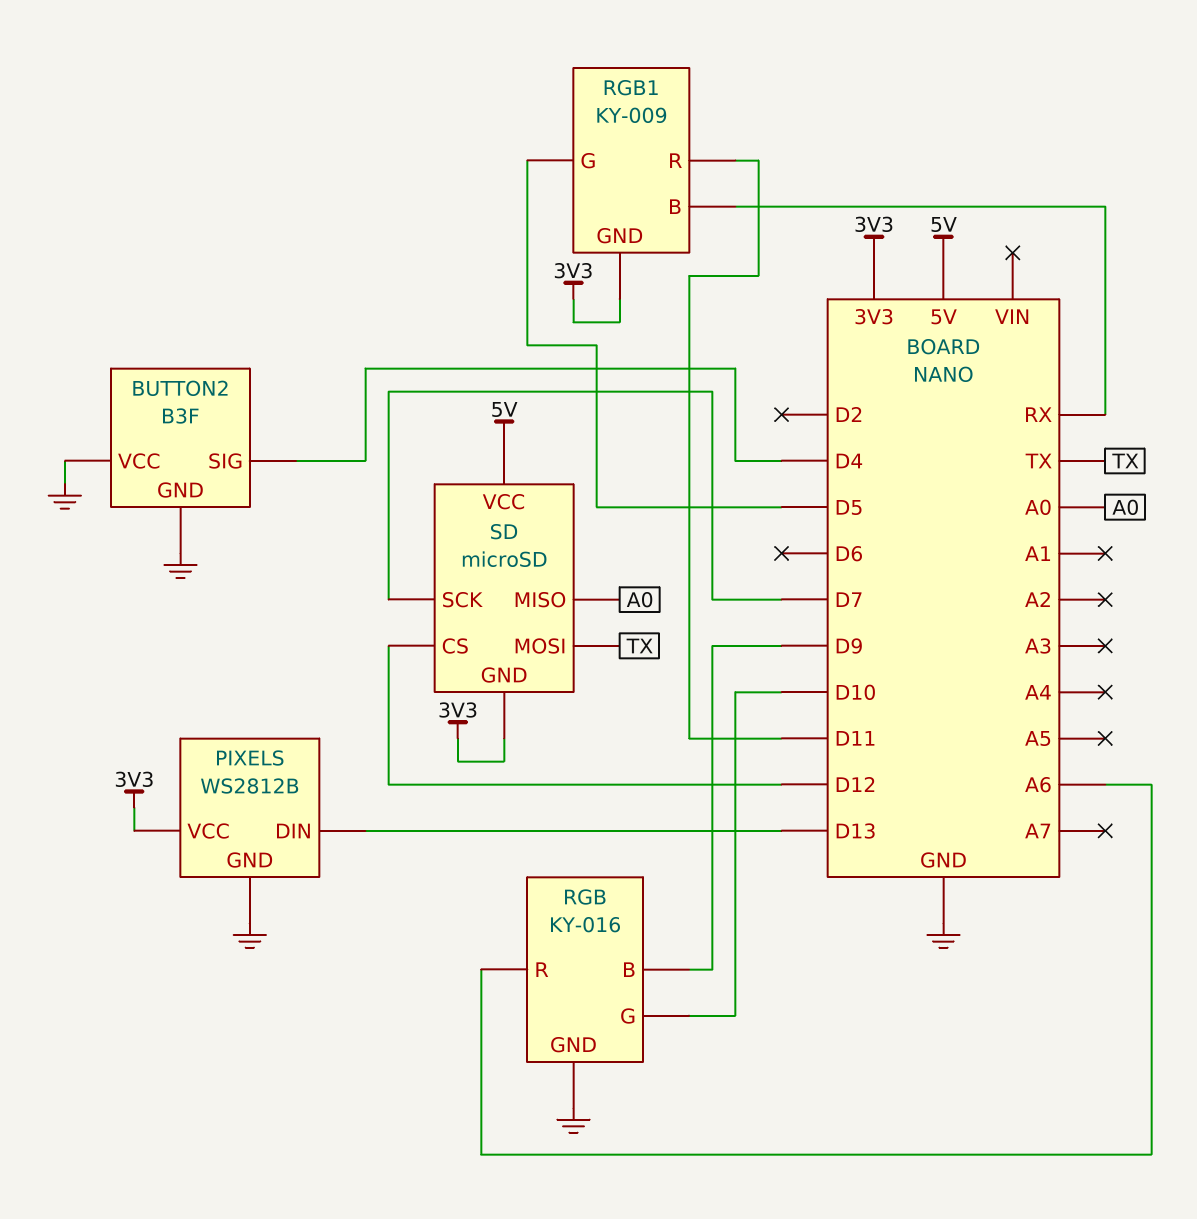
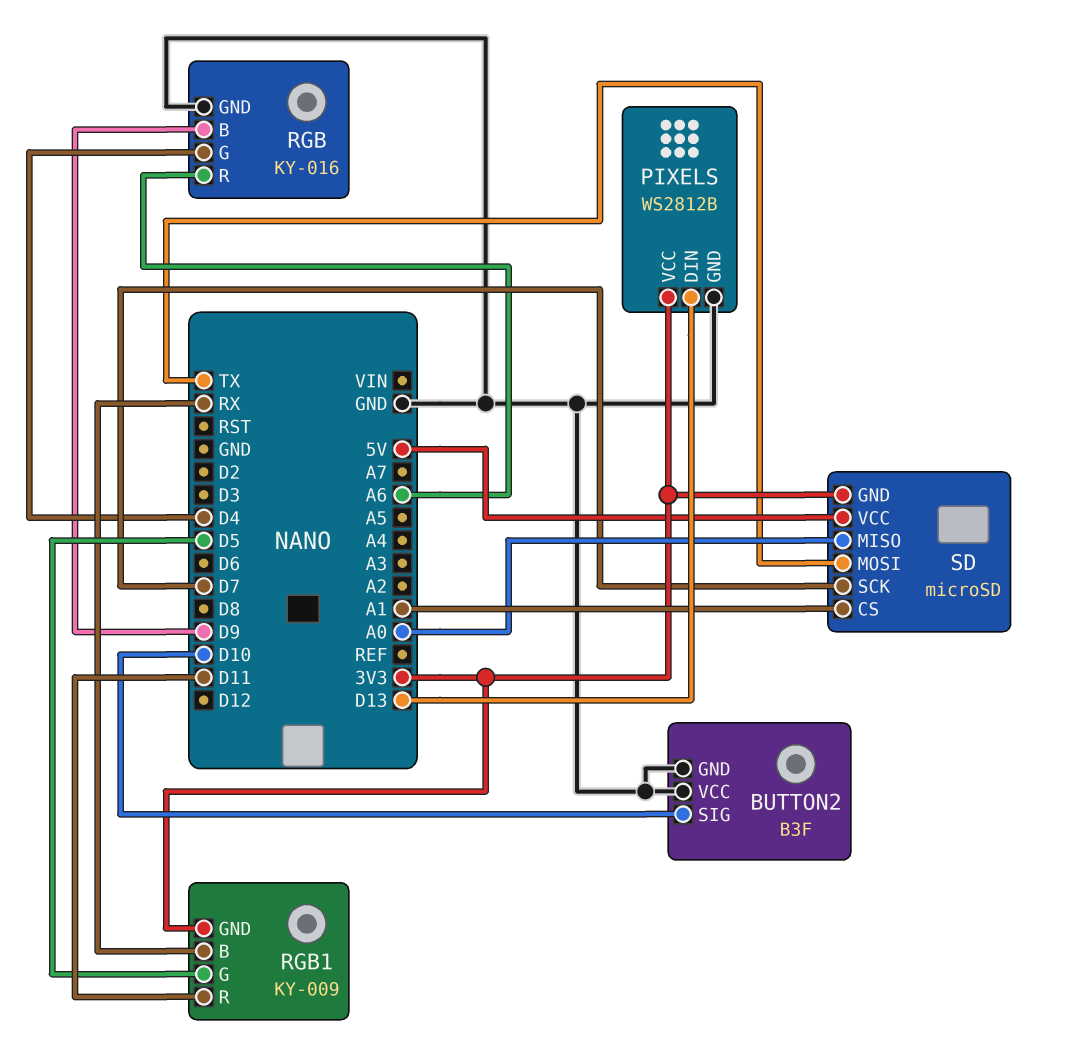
BUTTON2 pin SIG: D4 -> D10
RGB pin G: D10 -> D4
SD pin CS: D12 -> A1

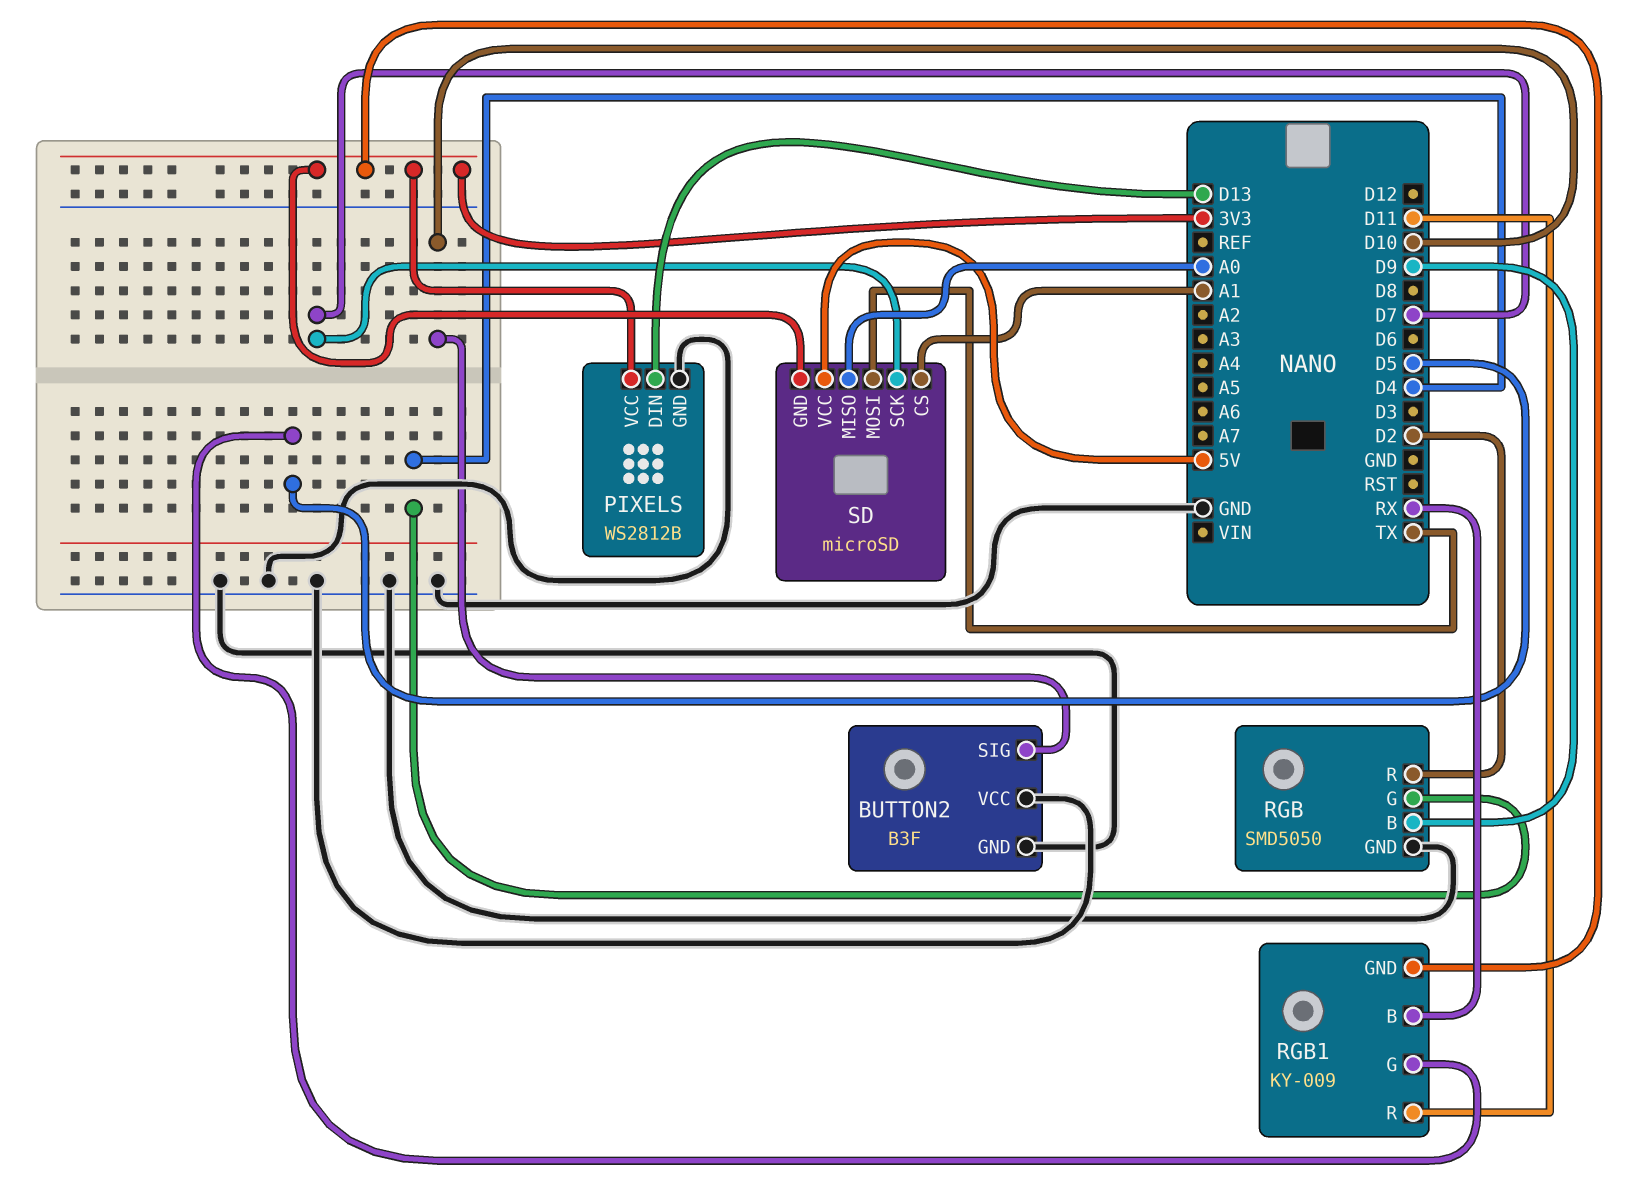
RGB: KY-016 -> SMD5050
RGB pin R: A6 -> D2

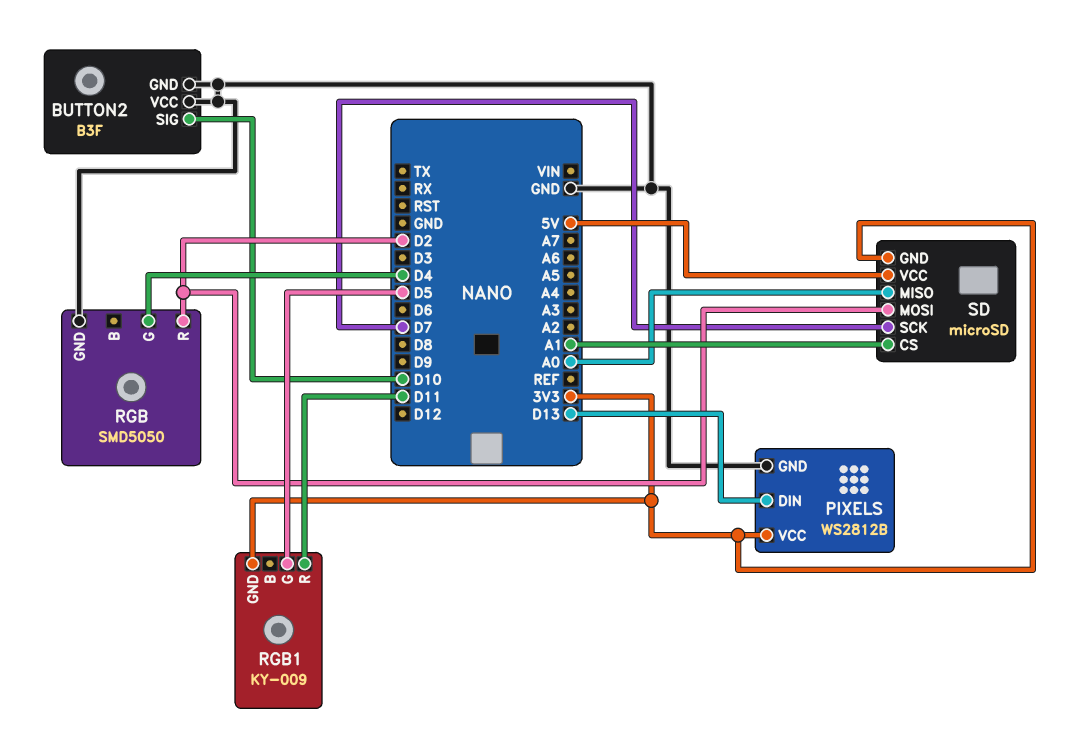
RGB pin B: D9 -> none
RGB1 pin B: RX -> none
SD pin MOSI: TX -> D2

